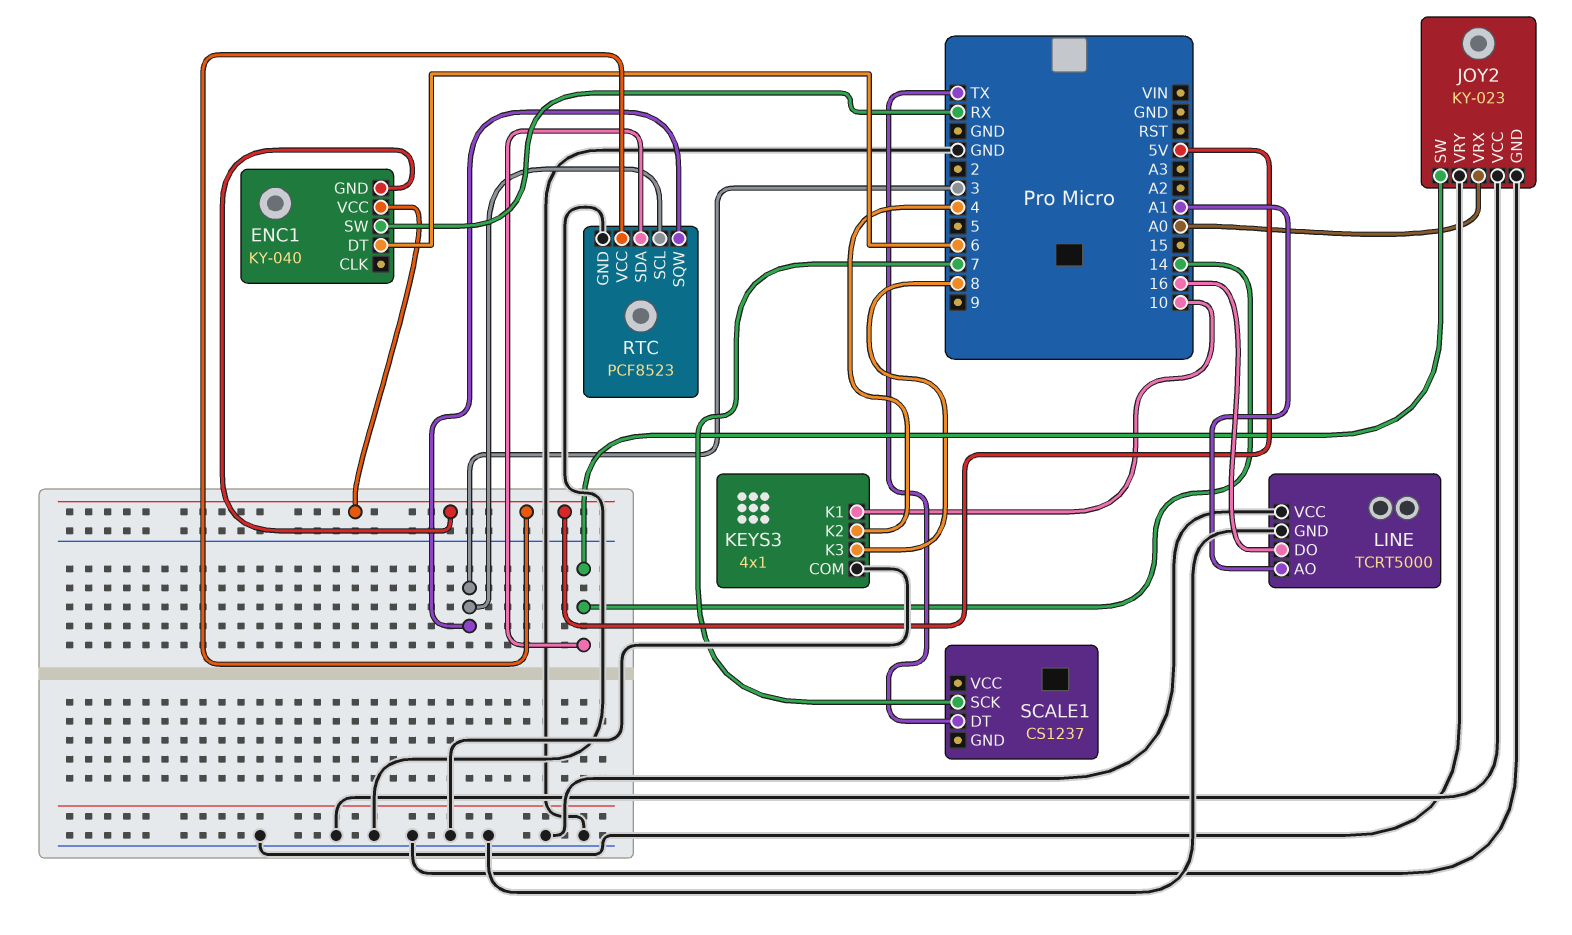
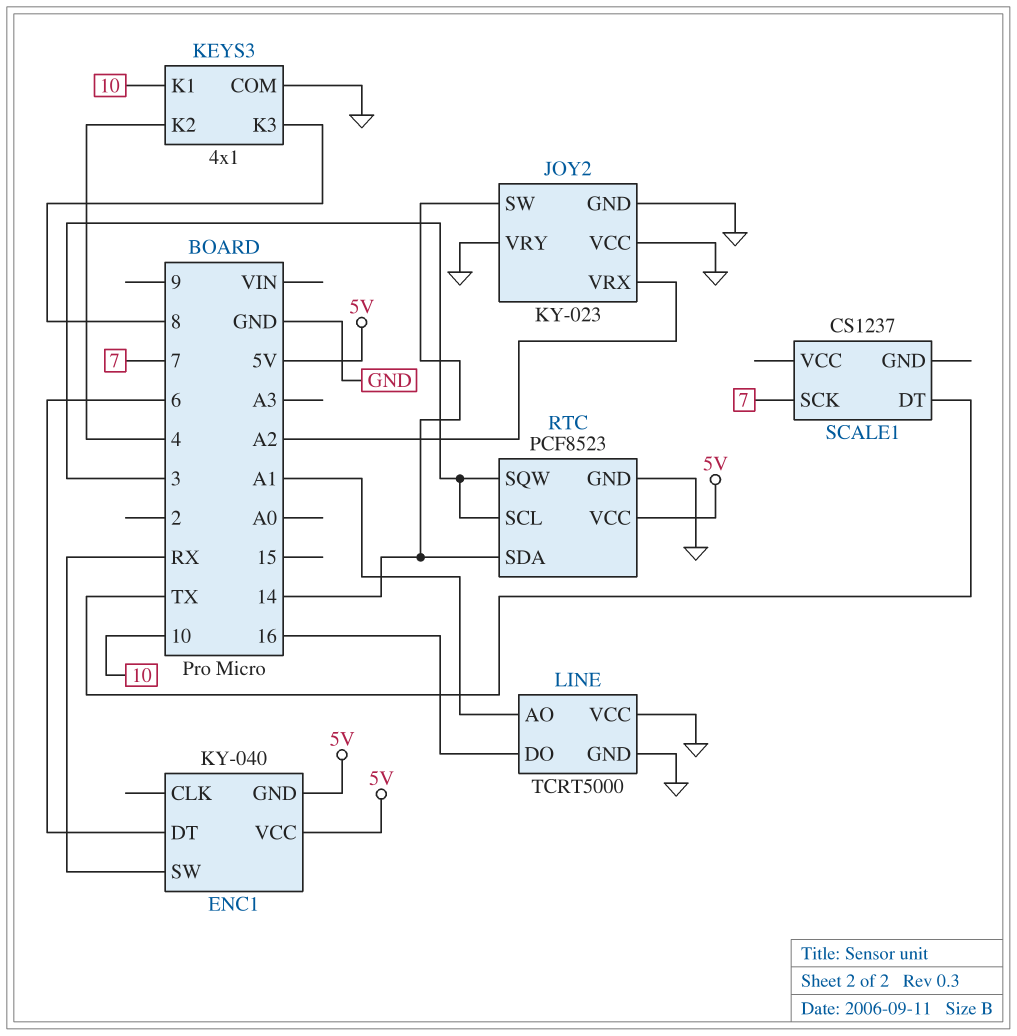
JOY2 pin VRX: A0 -> A2

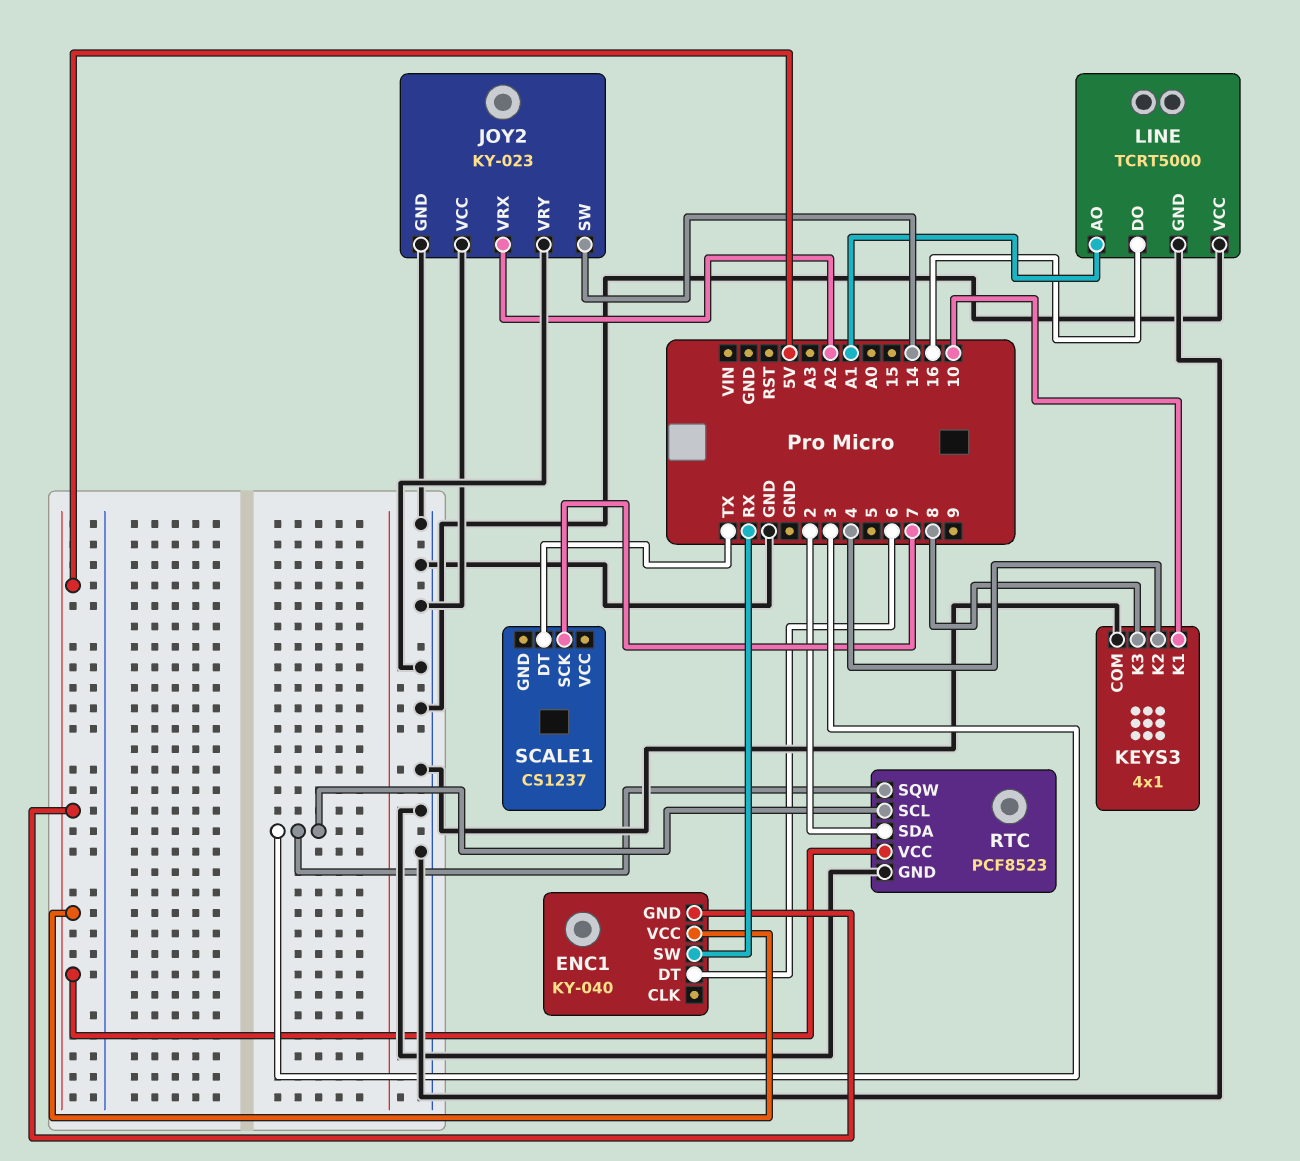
RTC pin SDA: 14 -> 2

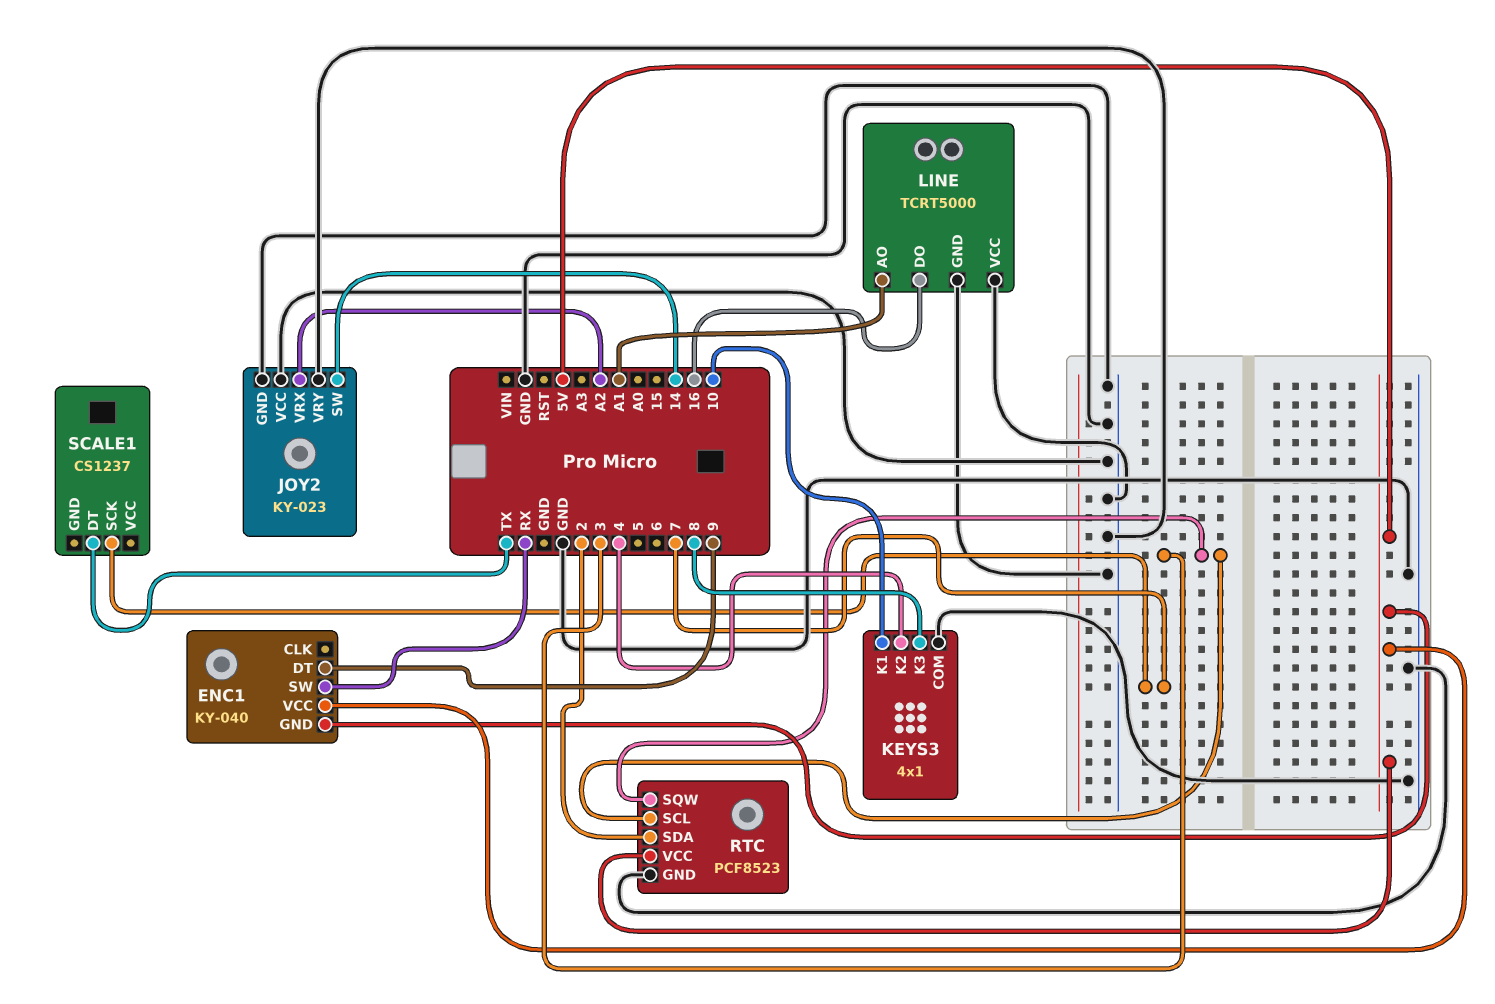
ENC1 pin DT: 6 -> 9

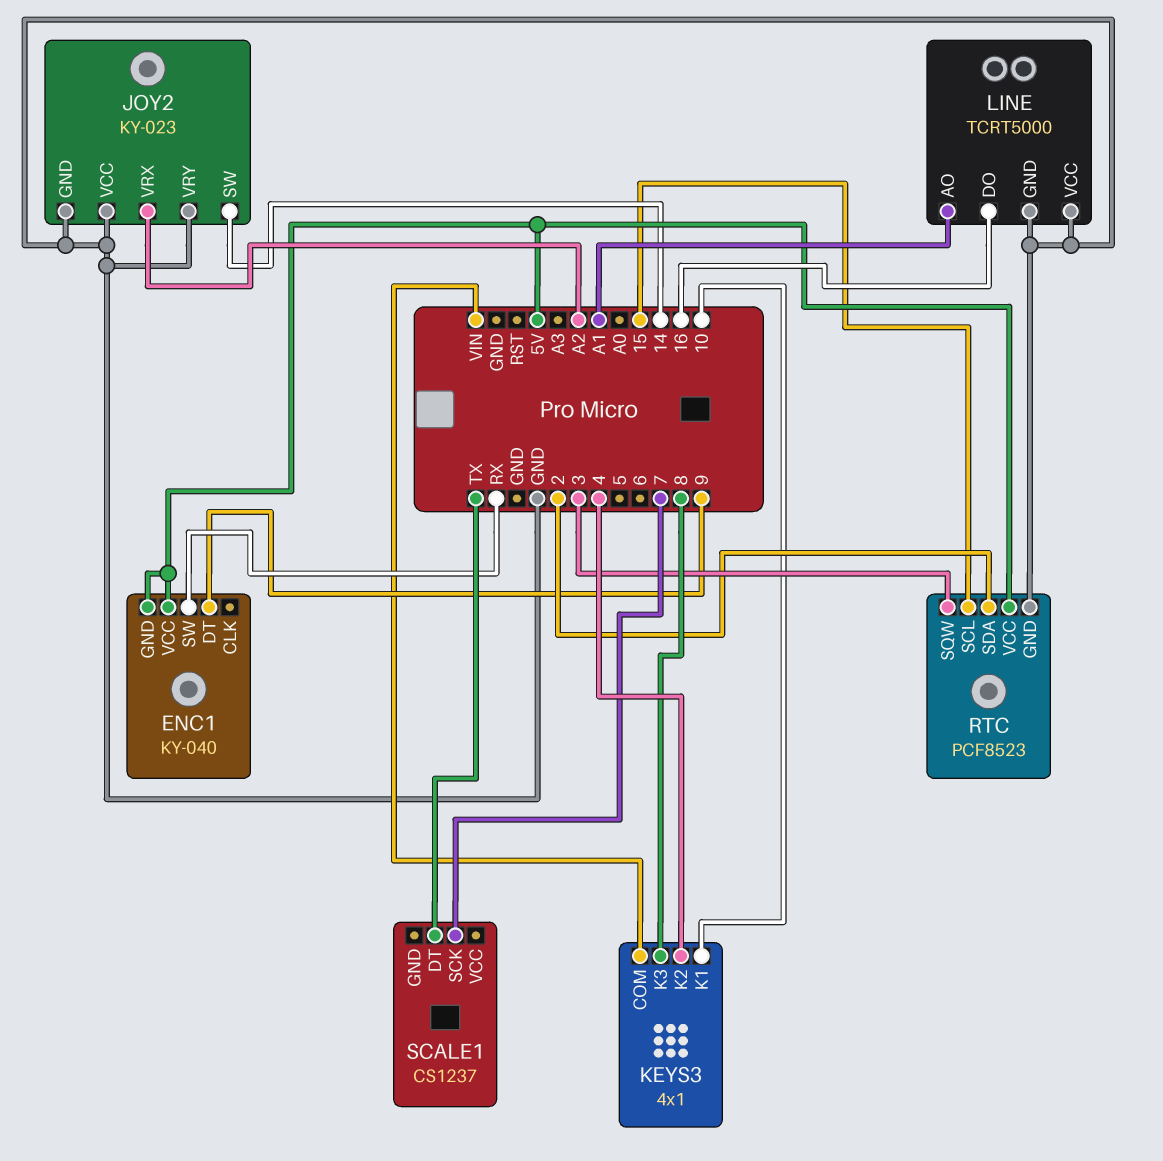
KEYS3 pin COM: GND -> VIN
RTC pin SCL: 3 -> 15

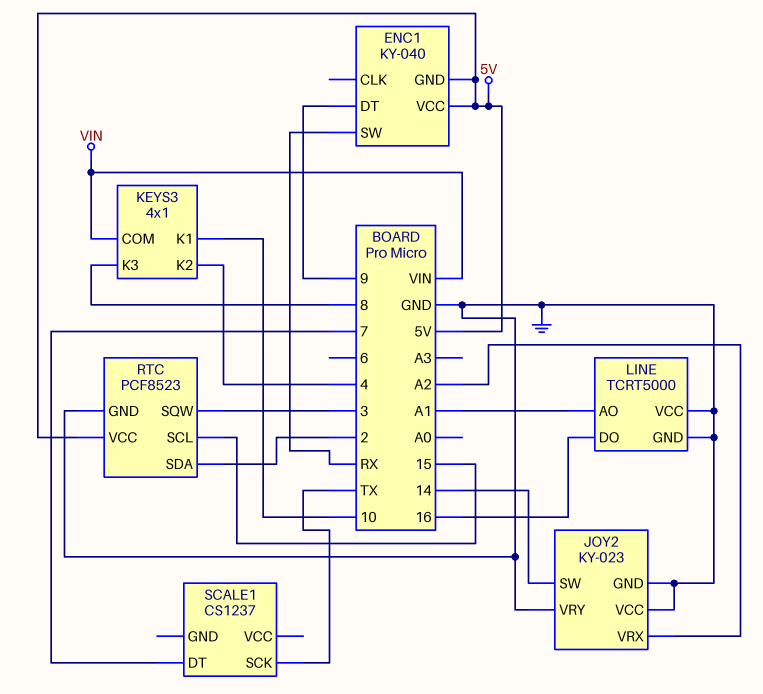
SCALE1 pin DT: TX -> 7
SCALE1 pin SCK: 7 -> TX

